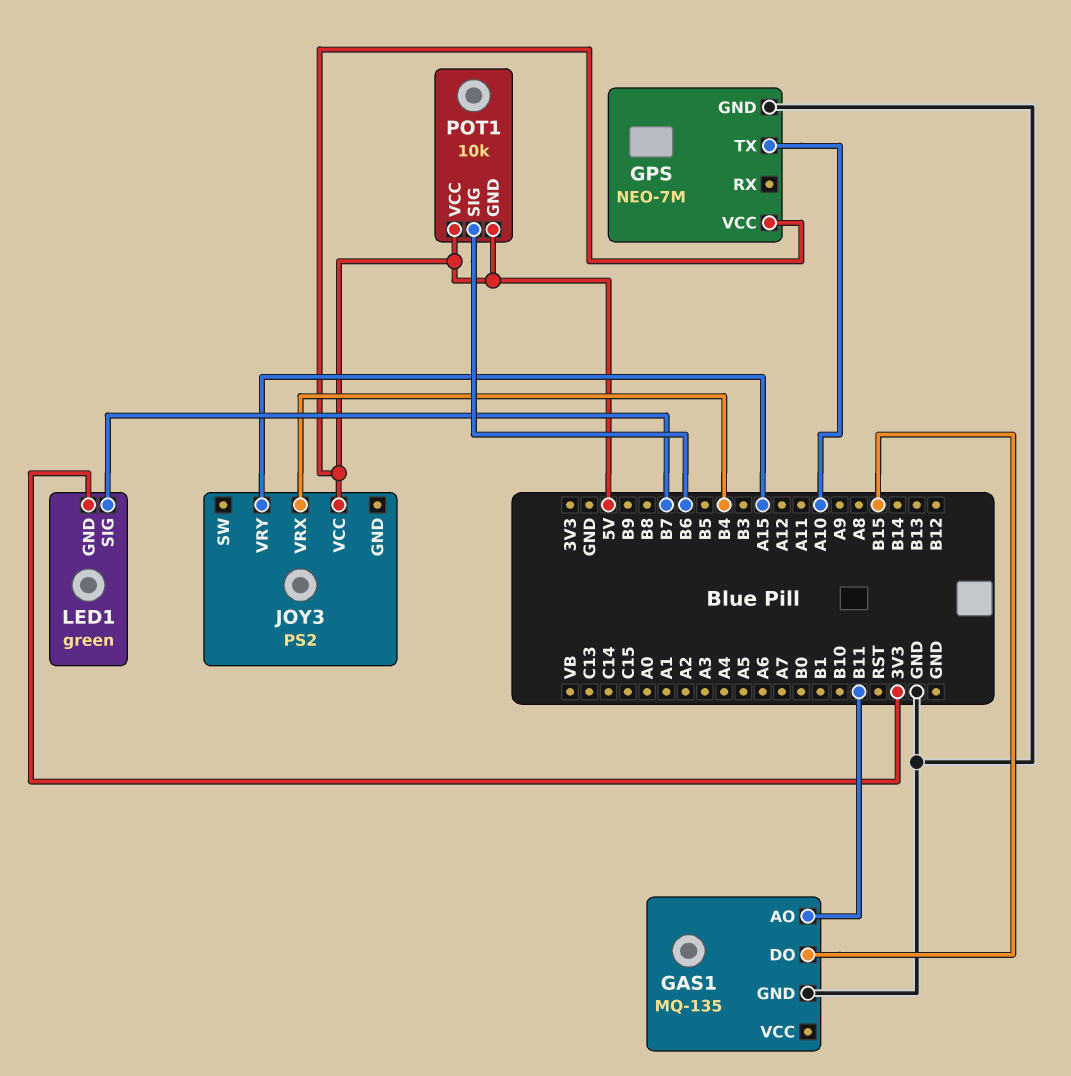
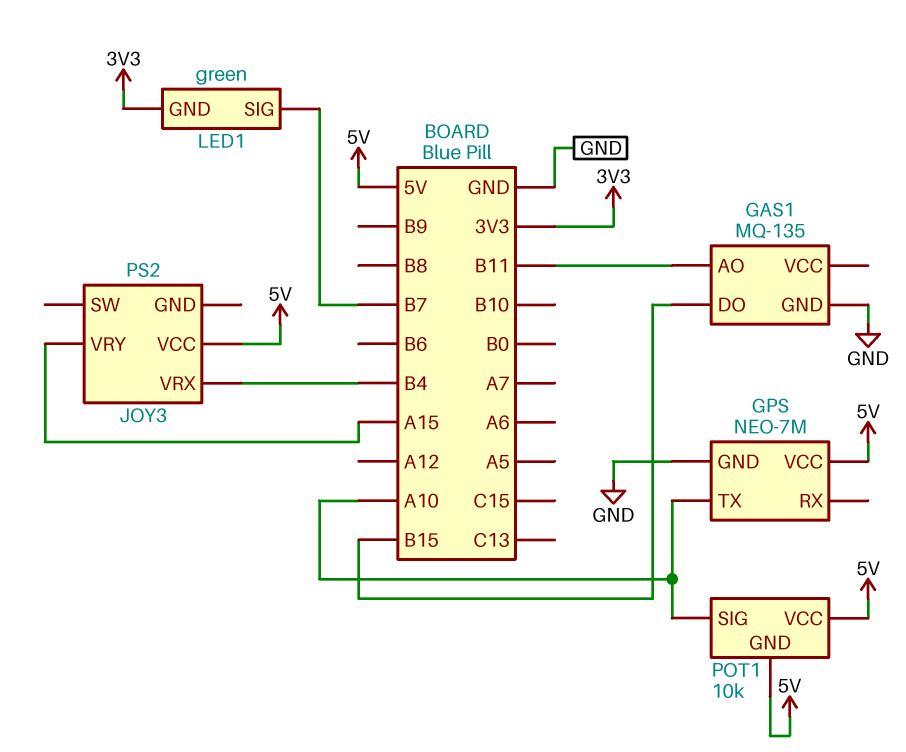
POT1 pin SIG: B6 -> A10

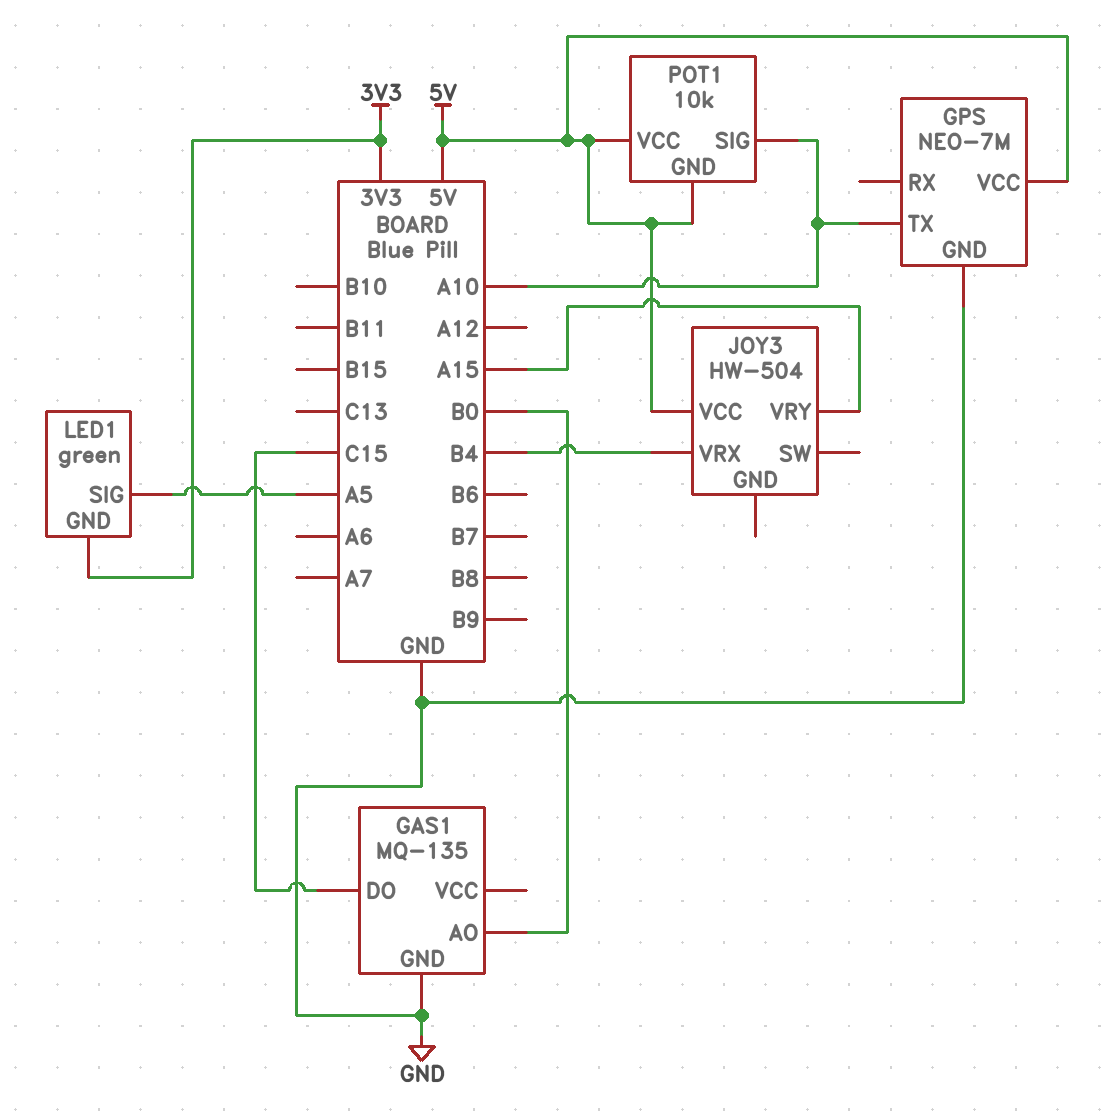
GAS1 pin AO: B11 -> B0
GAS1 pin DO: B15 -> C15
JOY3: PS2 -> HW-504
LED1 pin SIG: B7 -> A5

